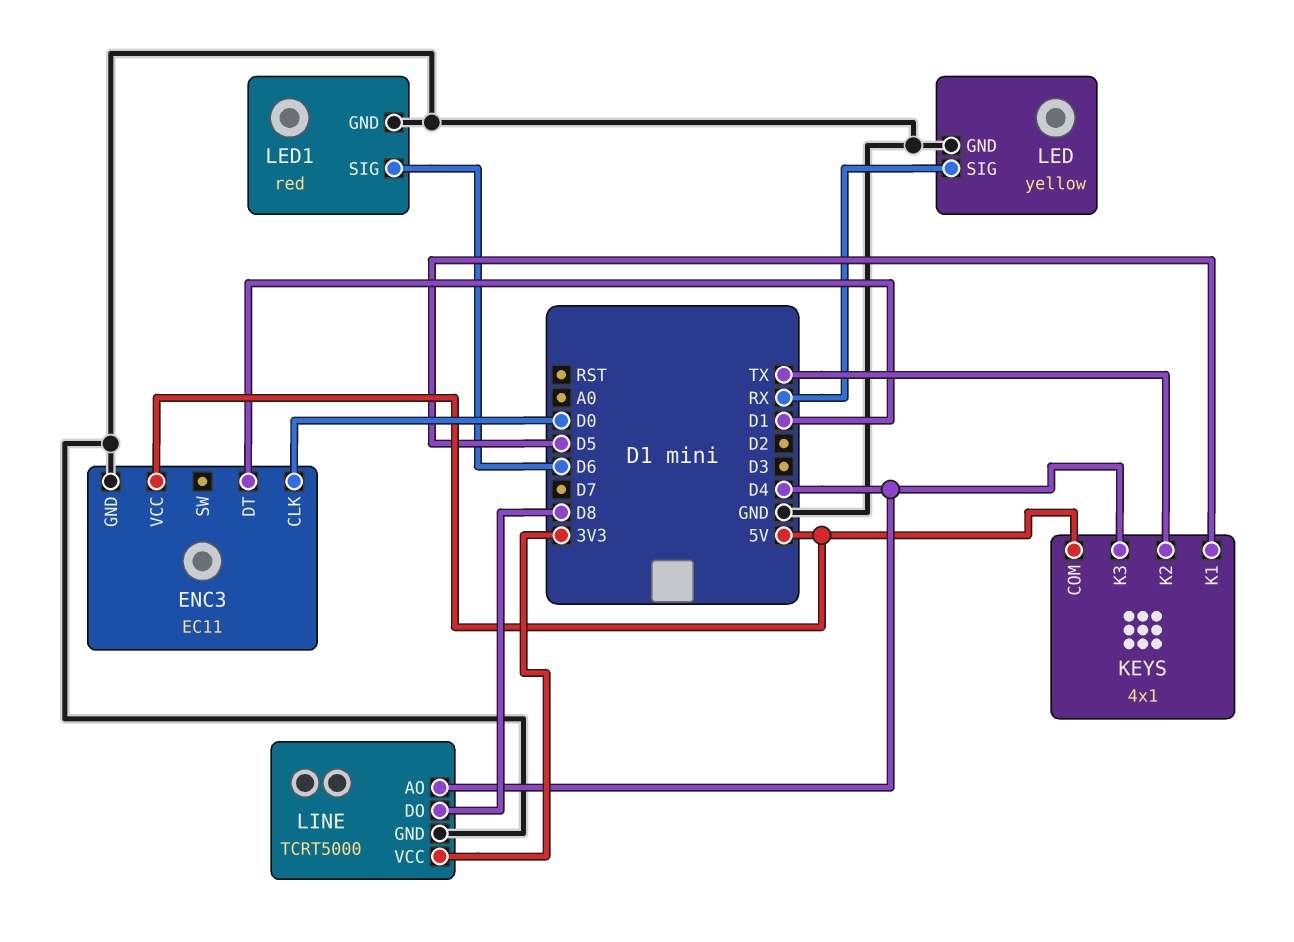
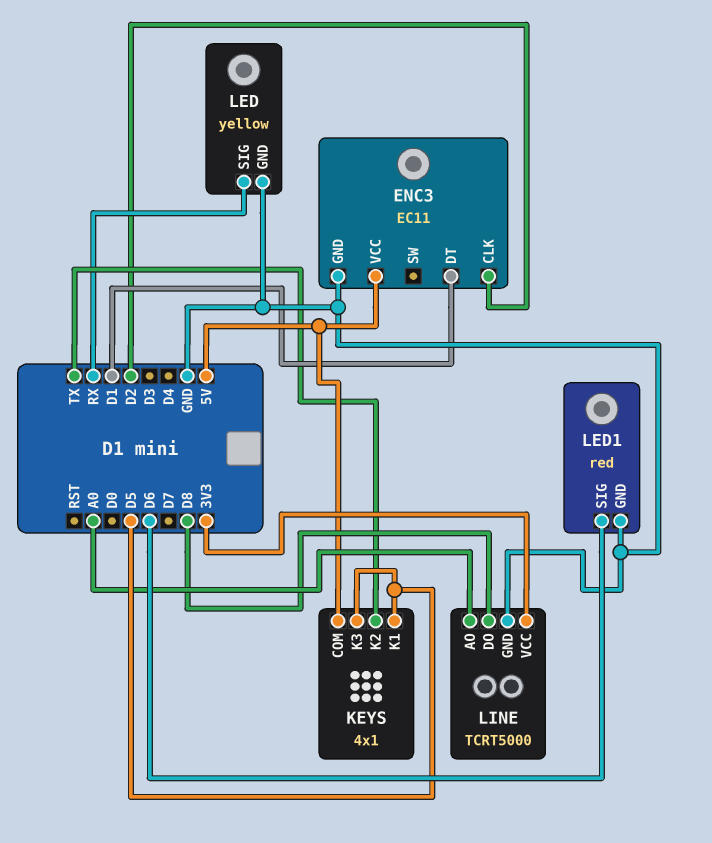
ENC3 pin CLK: D0 -> D2
KEYS pin K3: D4 -> D5
LINE pin AO: D4 -> A0

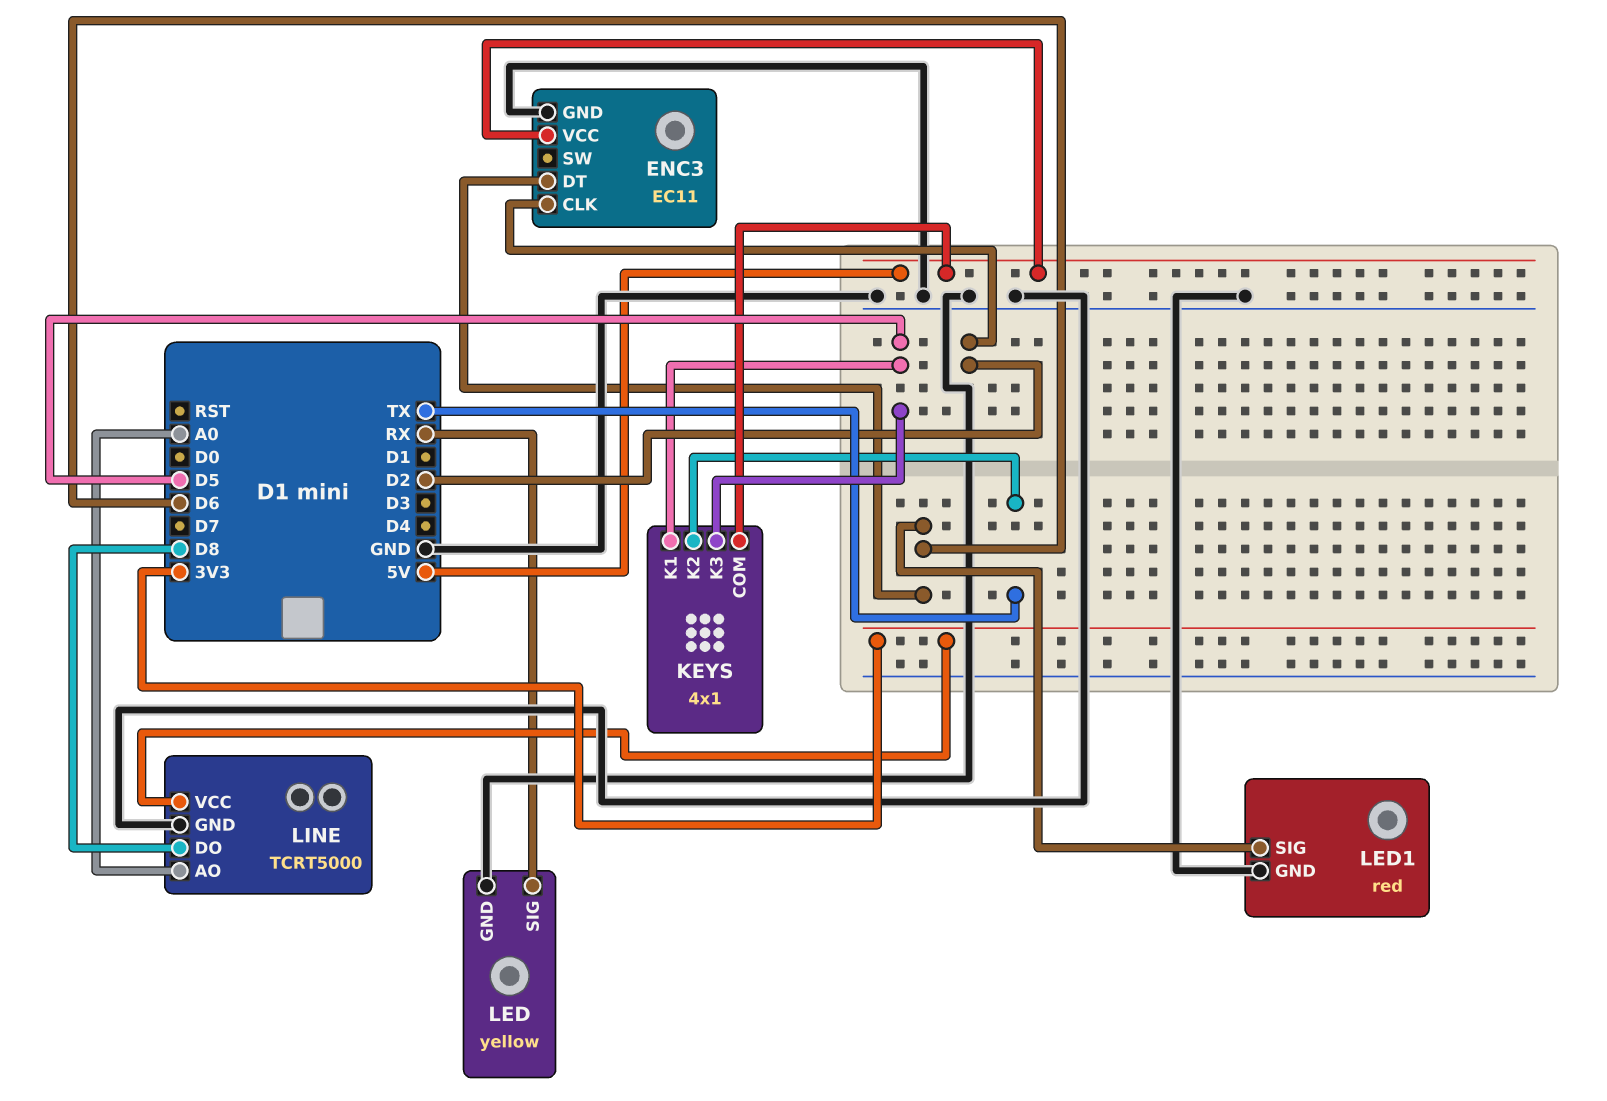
ENC3 pin DT: D1 -> D6

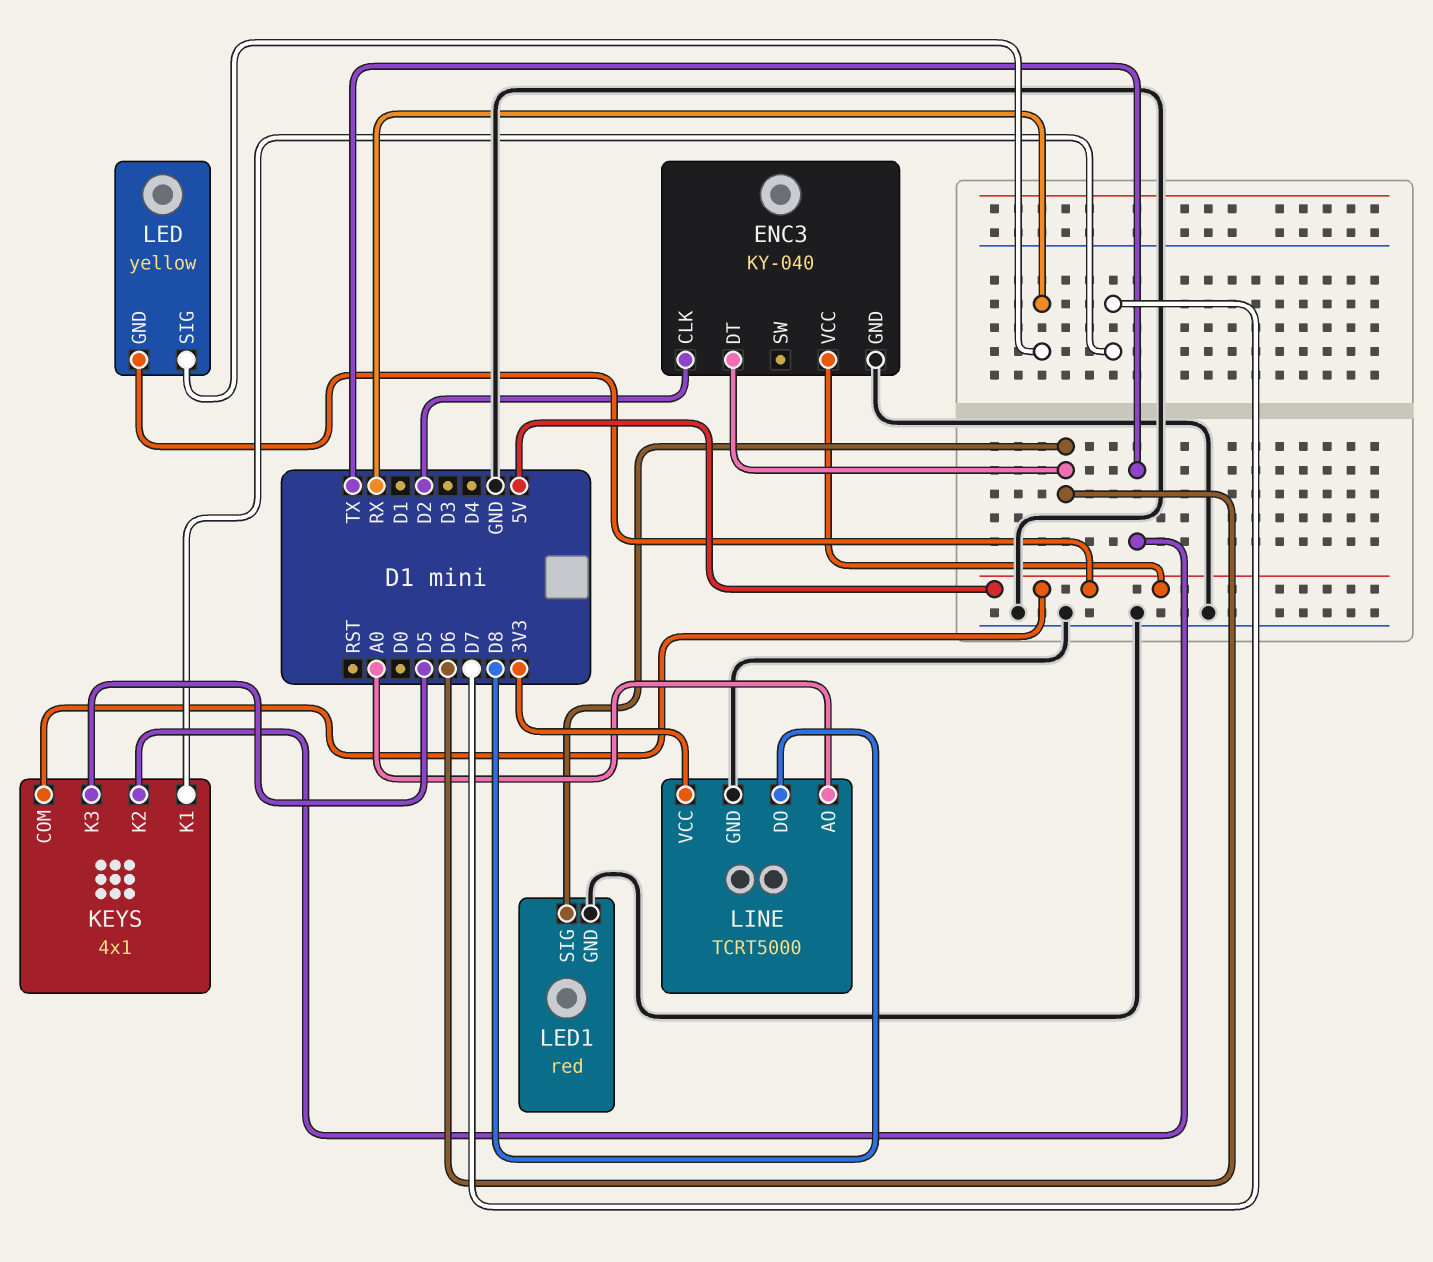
ENC3: EC11 -> KY-040
KEYS pin K1: D5 -> D7
LED pin GND: GND -> 5V

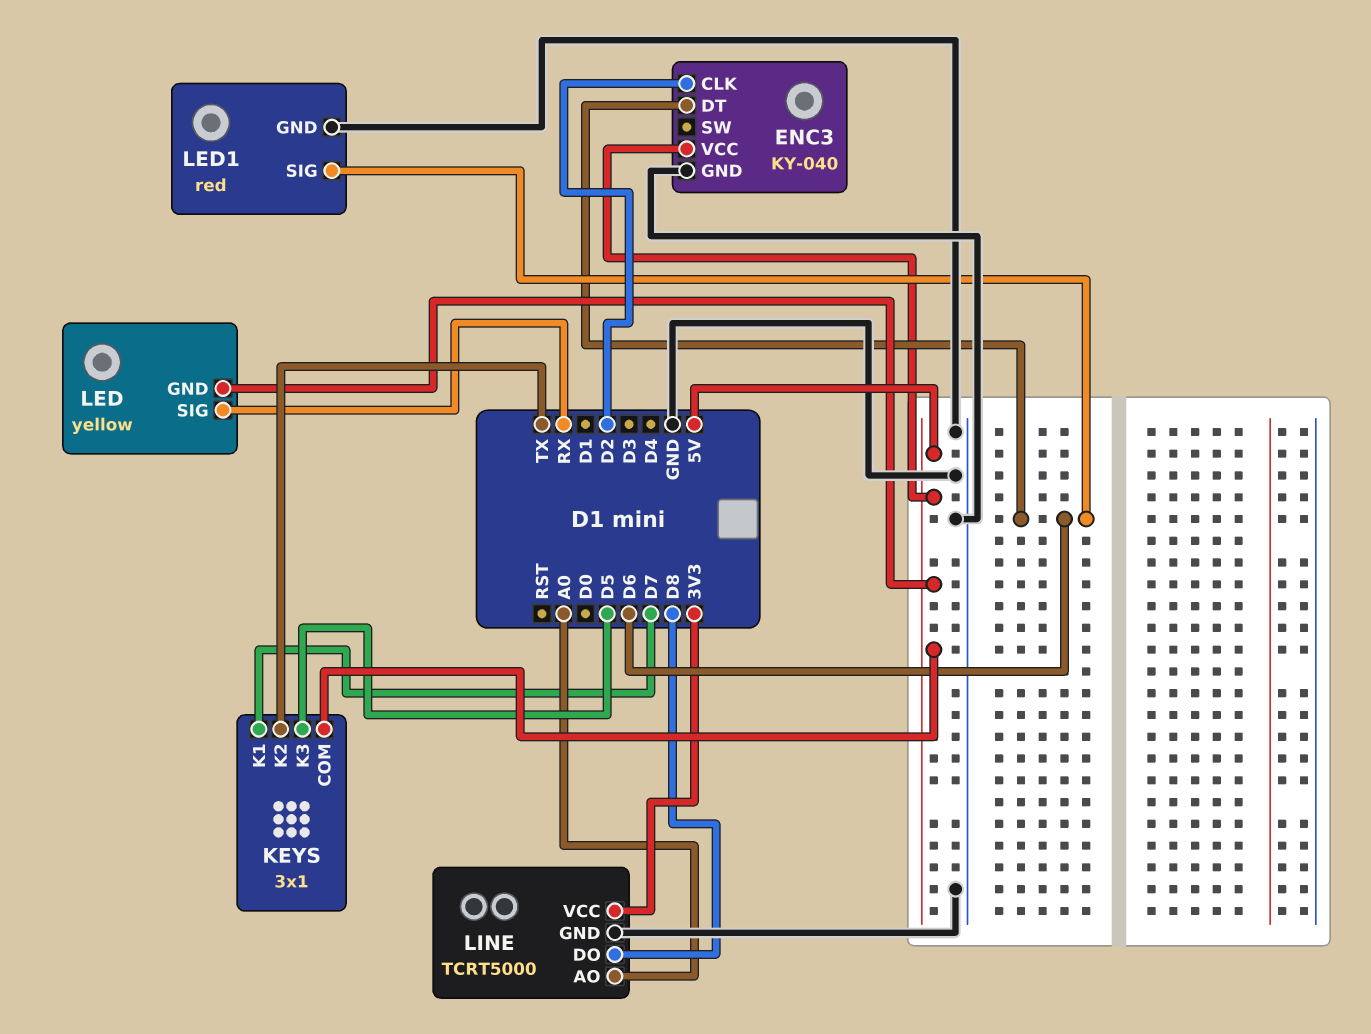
KEYS: 4x1 -> 3x1

